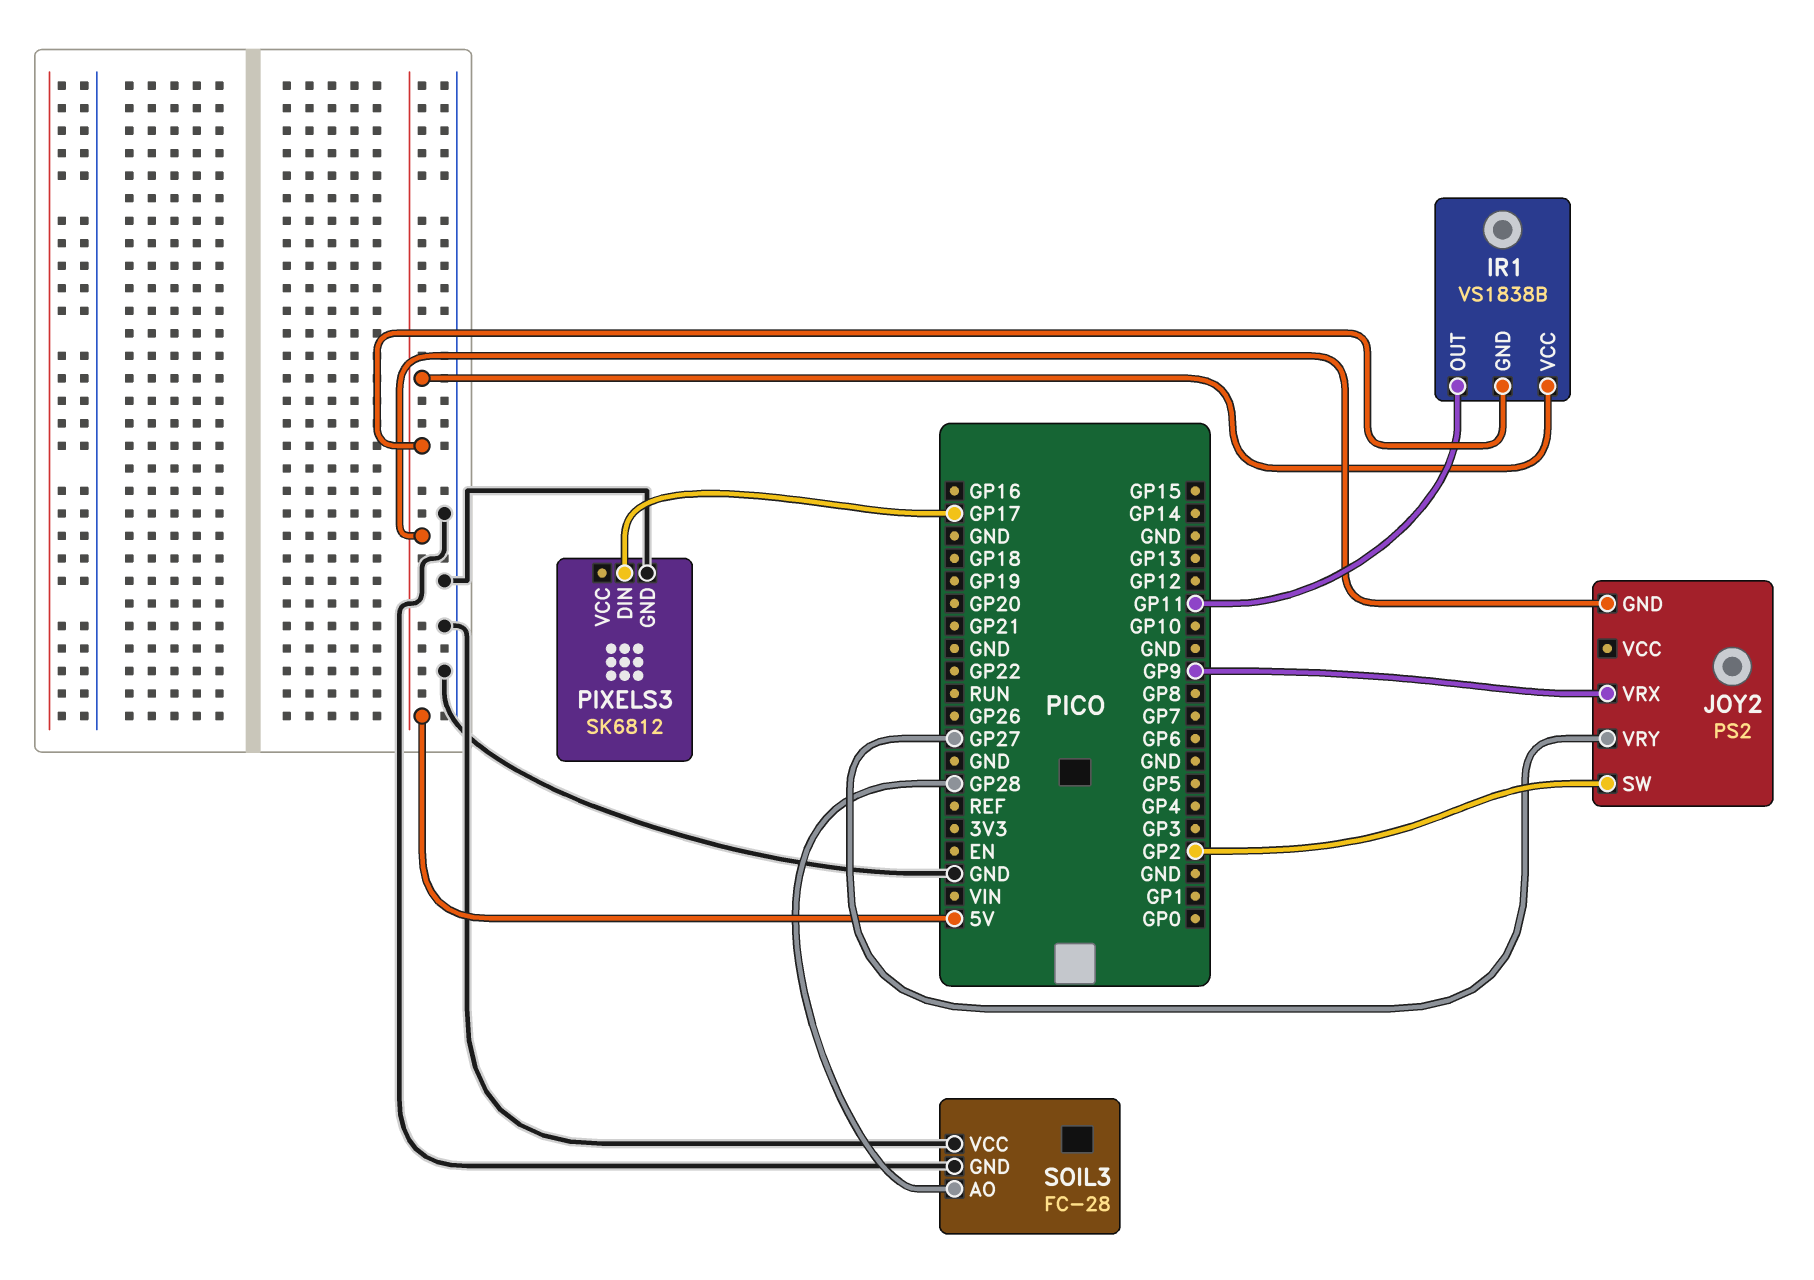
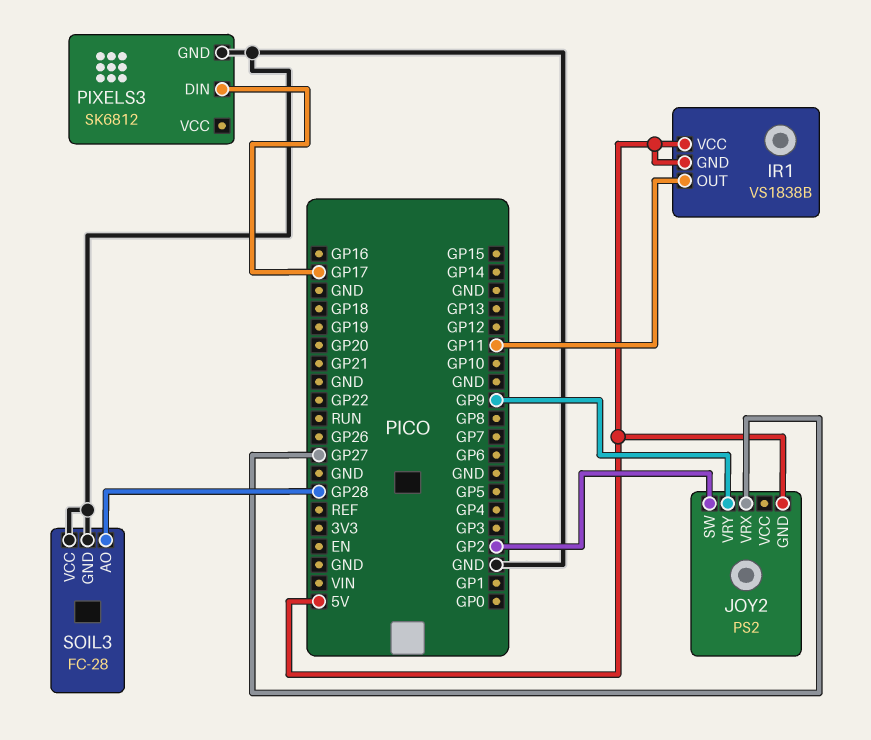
JOY2 pin VRX: GP9 -> GP27
JOY2 pin VRY: GP27 -> GP9

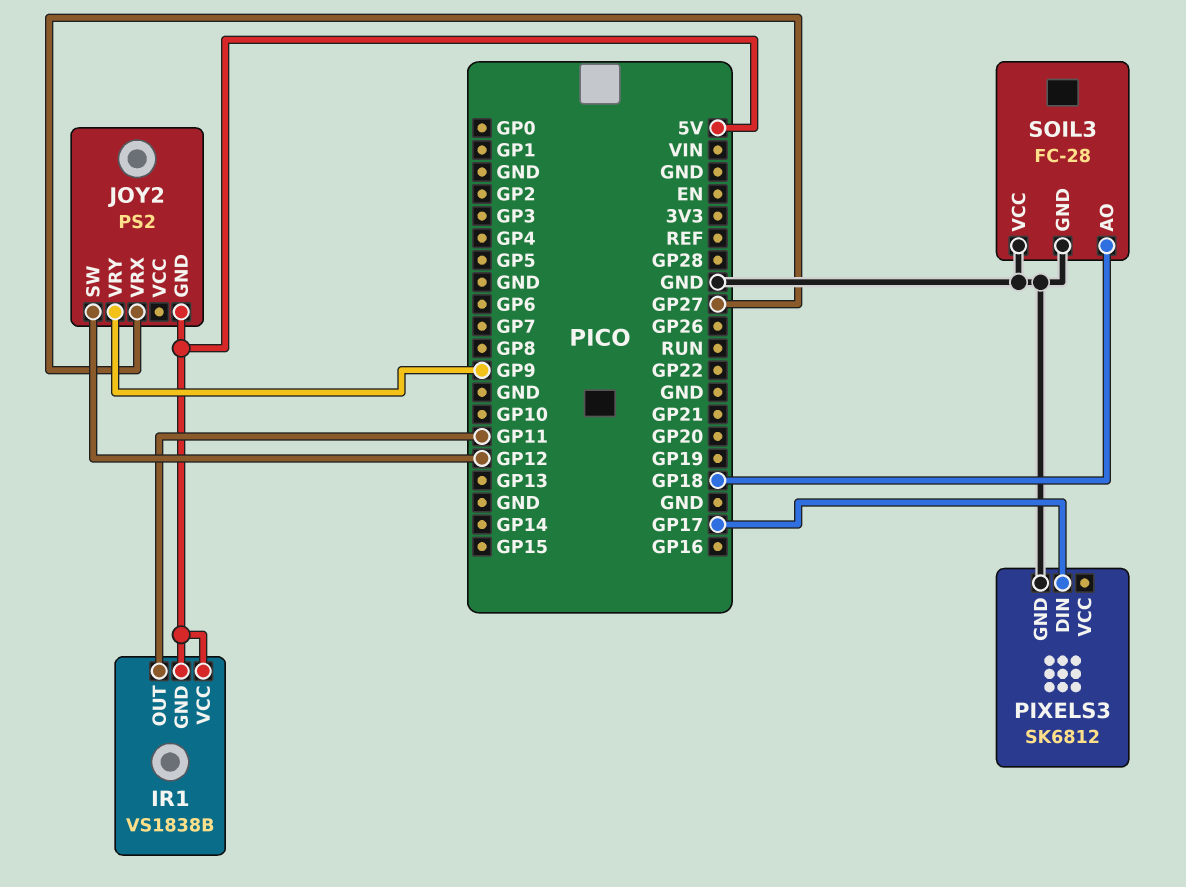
JOY2 pin SW: GP2 -> GP12
SOIL3 pin AO: GP28 -> GP18

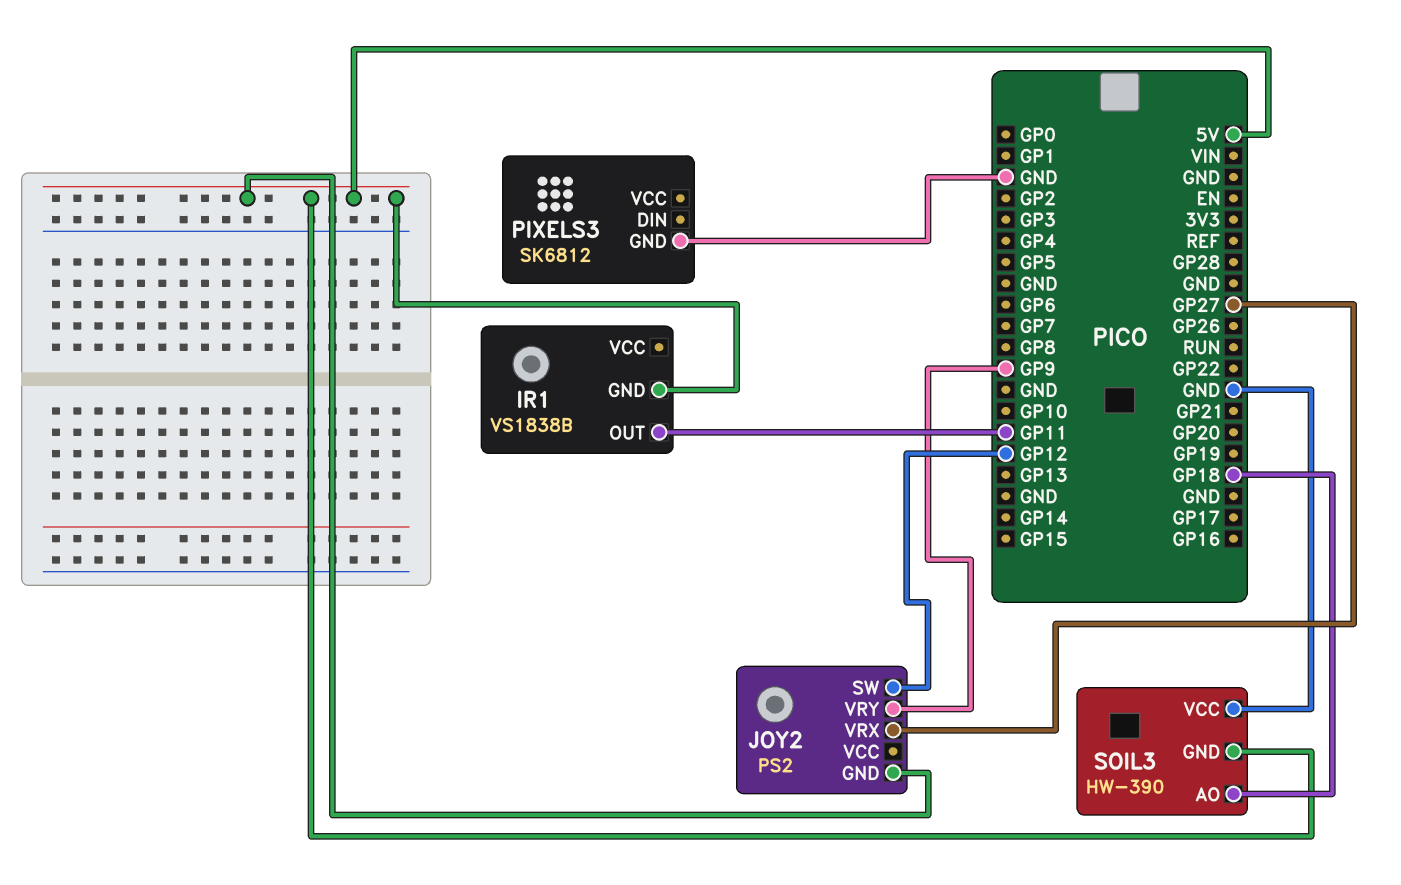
IR1 pin VCC: 5V -> none
PIXELS3 pin DIN: GP17 -> none
SOIL3: FC-28 -> HW-390
SOIL3 pin GND: GND -> 5V

